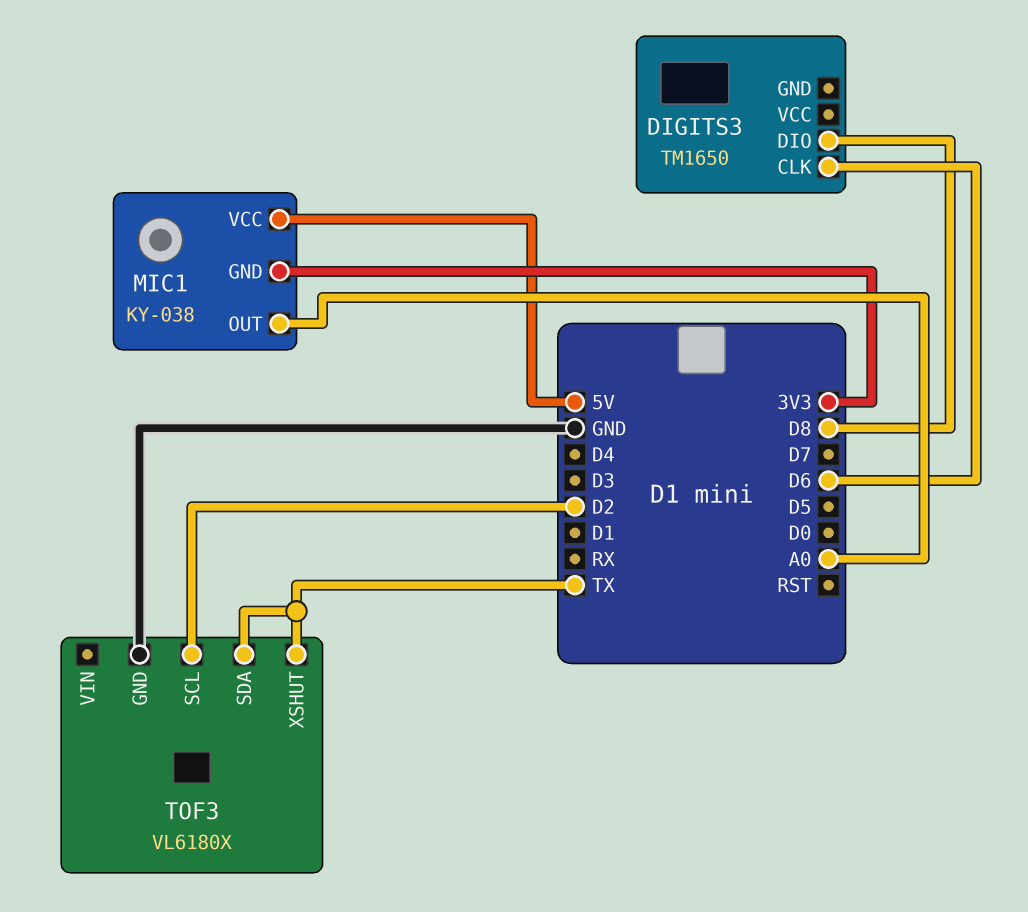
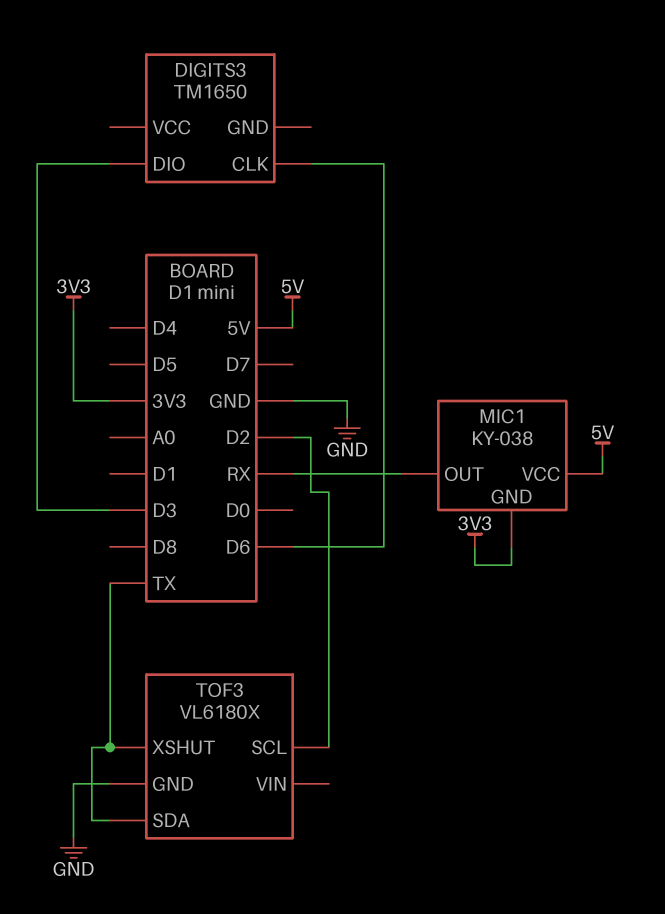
DIGITS3 pin DIO: D8 -> D3
MIC1 pin OUT: A0 -> RX

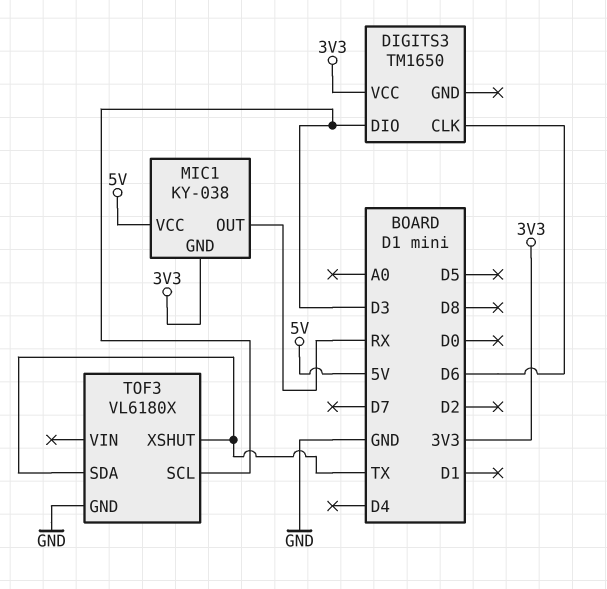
DIGITS3 pin VCC: none -> 3V3
TOF3 pin SCL: D2 -> D3

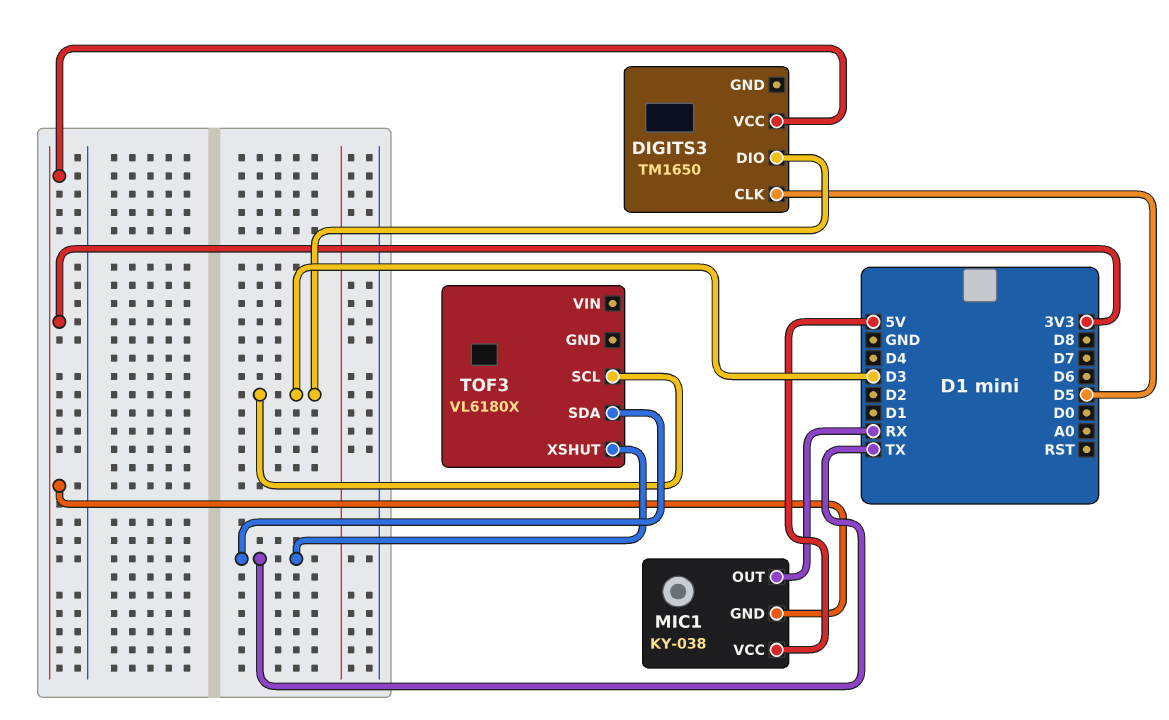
DIGITS3 pin CLK: D6 -> D5
TOF3 pin GND: GND -> none

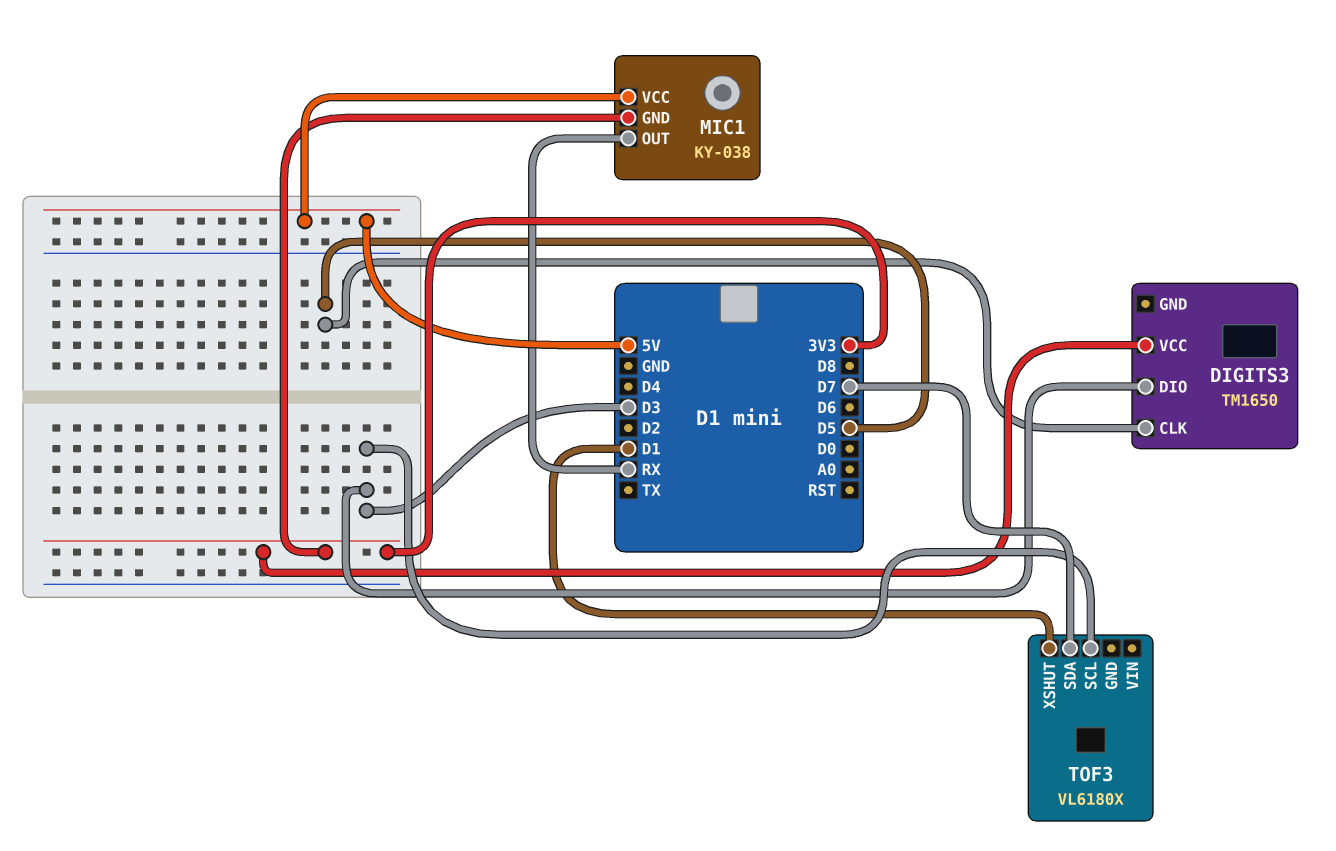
TOF3 pin SDA: TX -> D7
TOF3 pin XSHUT: TX -> D1

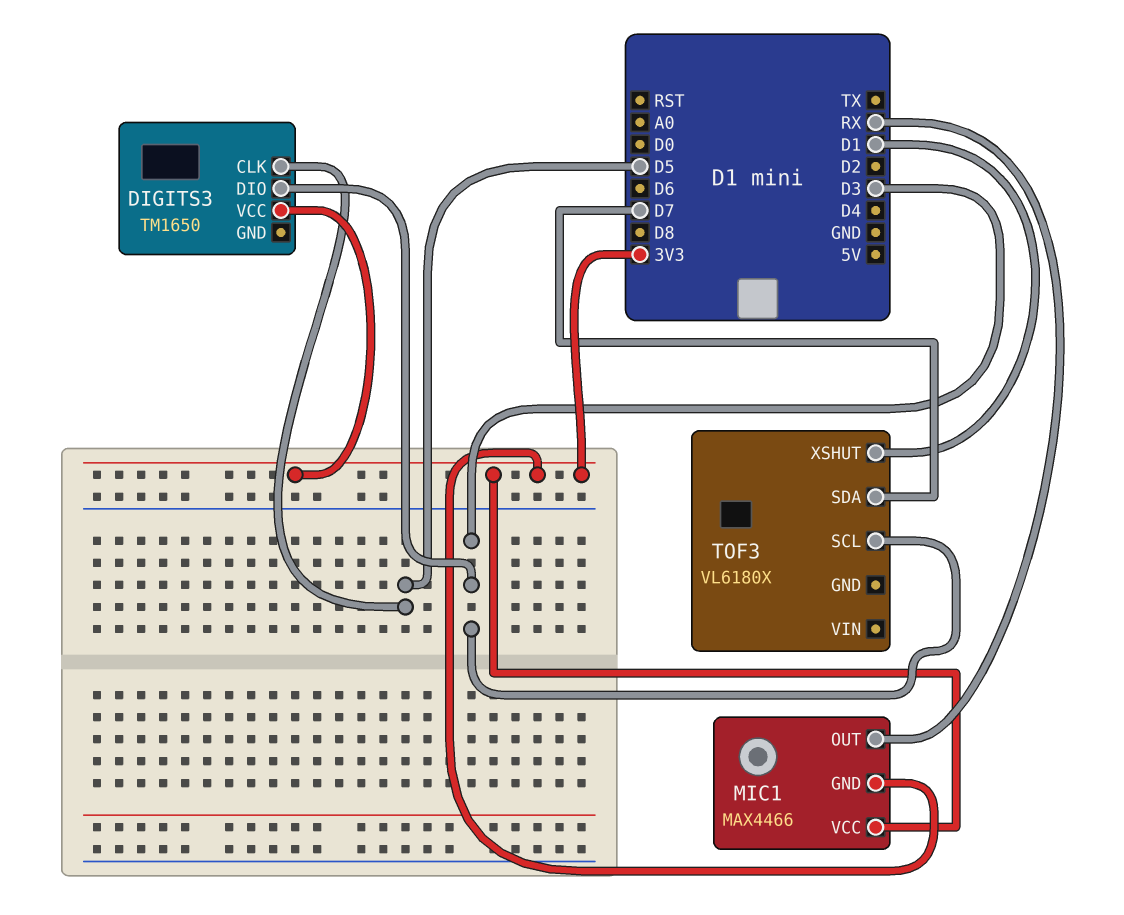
MIC1: KY-038 -> MAX4466
MIC1 pin VCC: 5V -> 3V3

